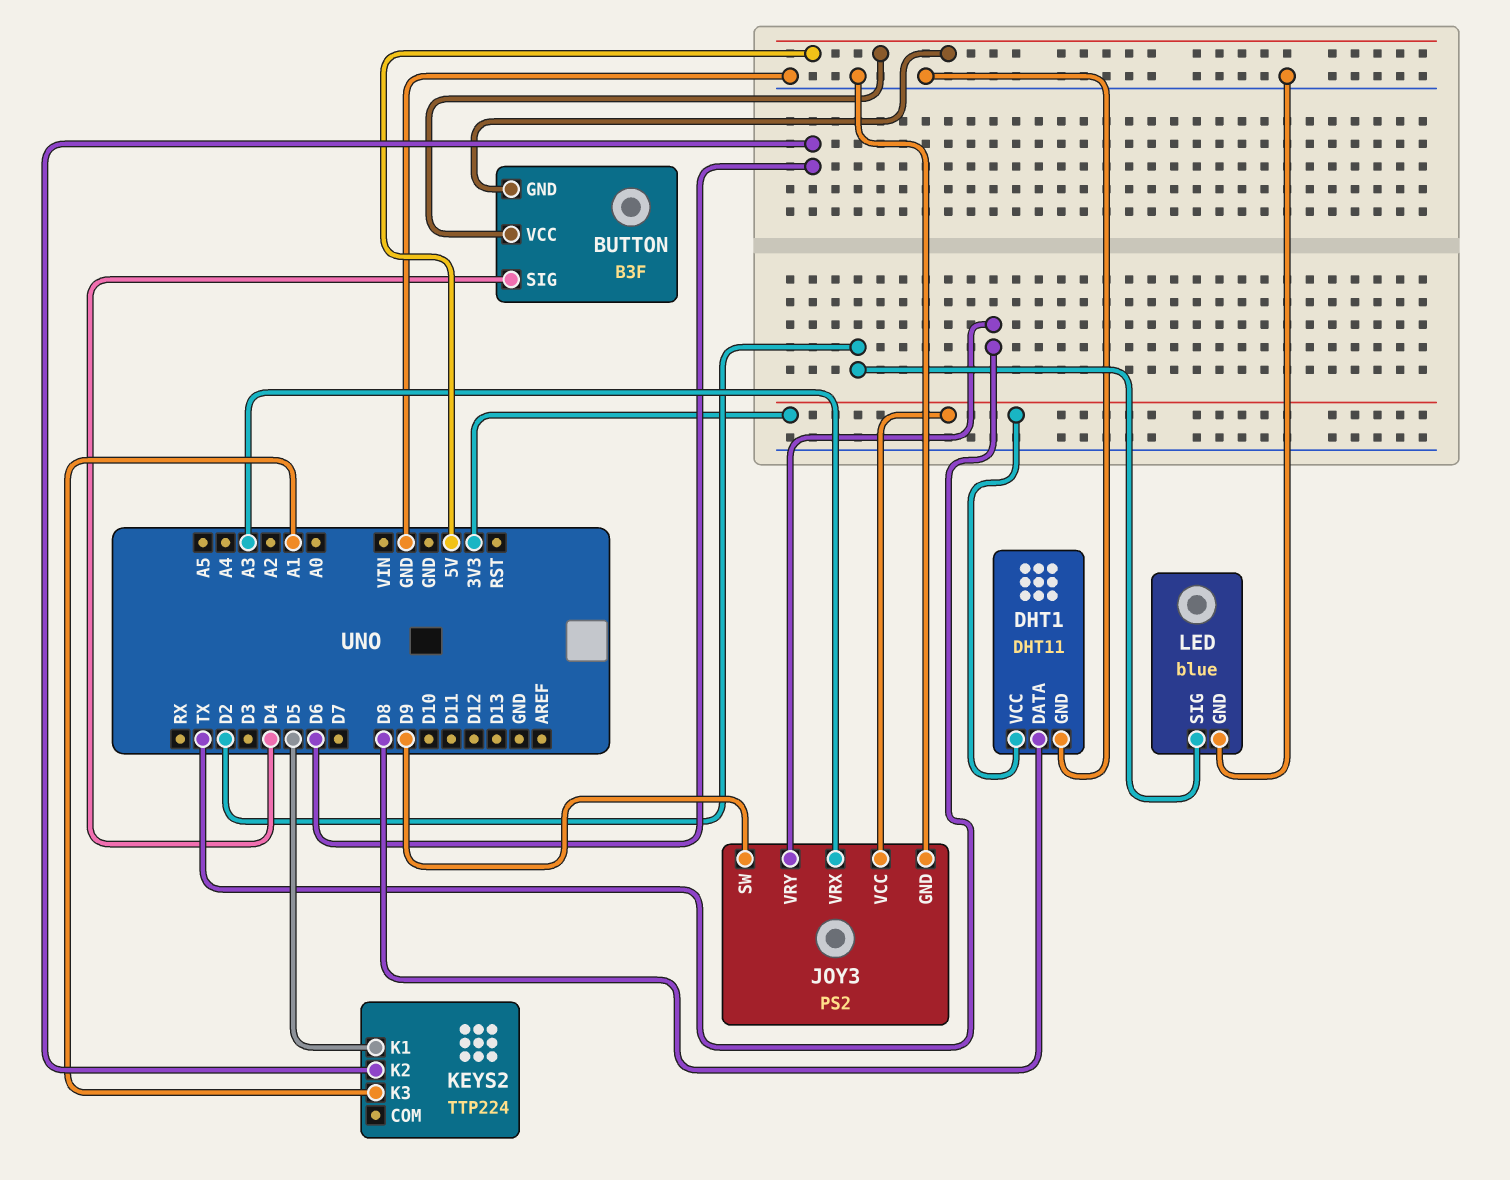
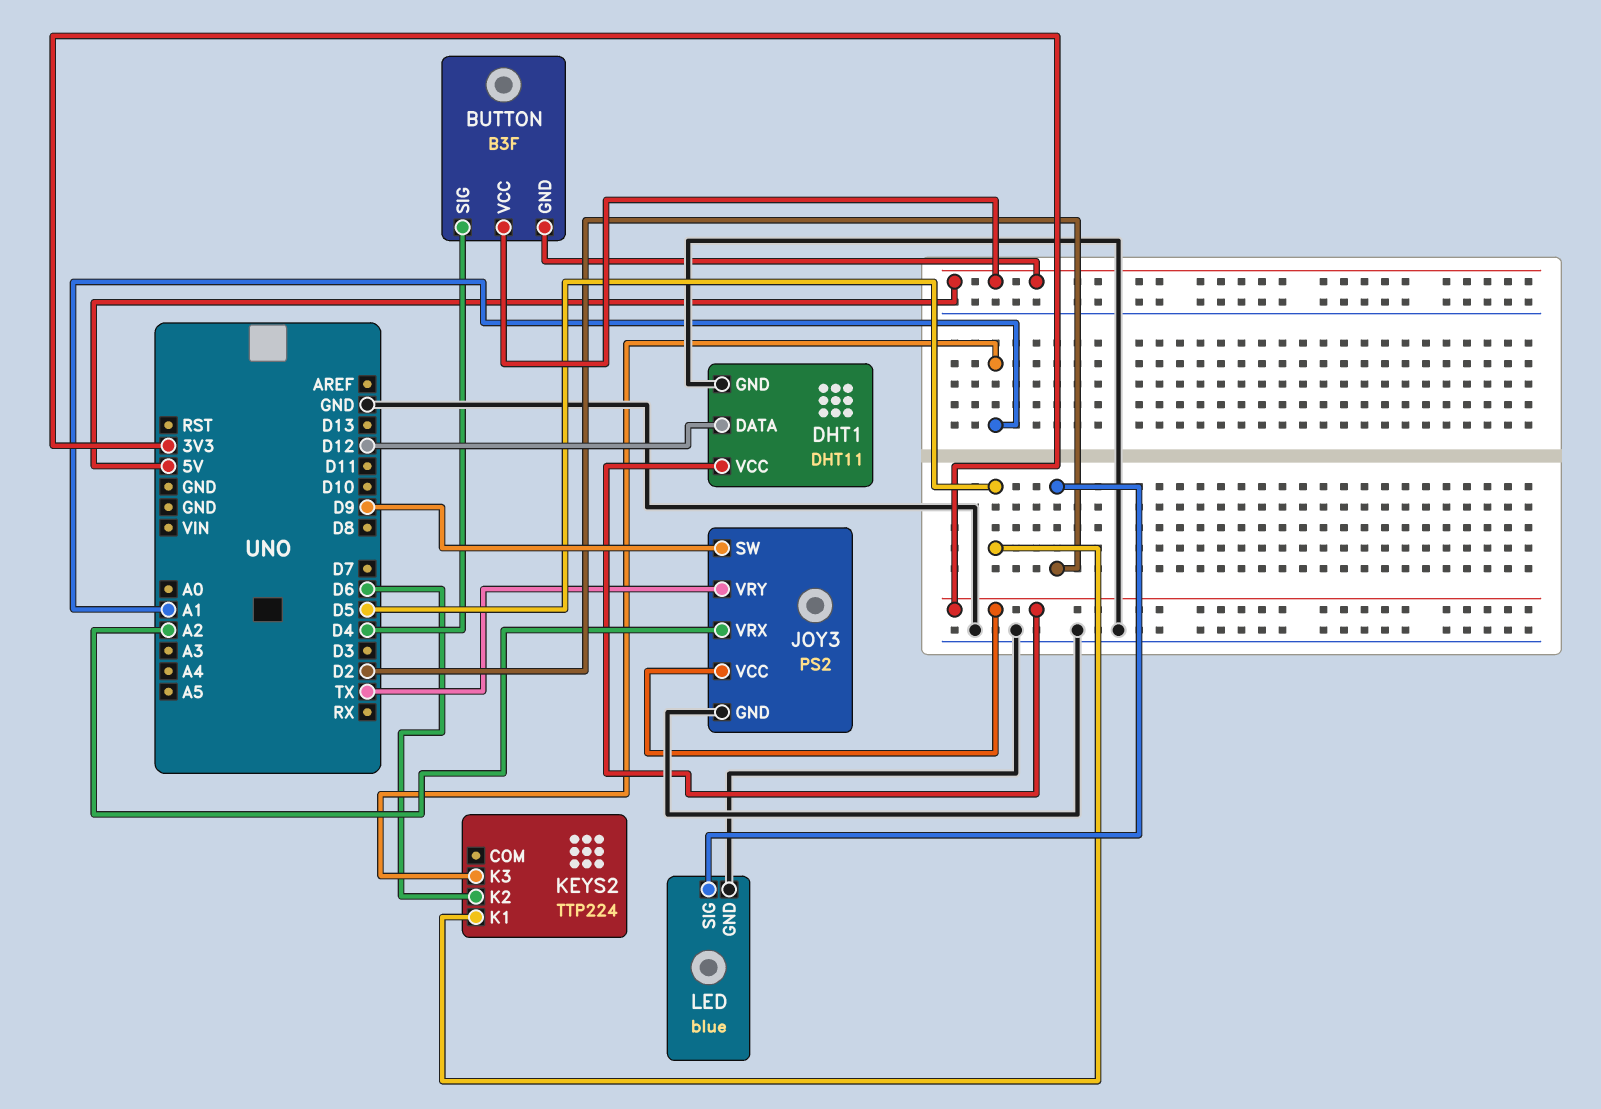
DHT1 pin DATA: D8 -> D12
JOY3 pin VRX: A3 -> A2

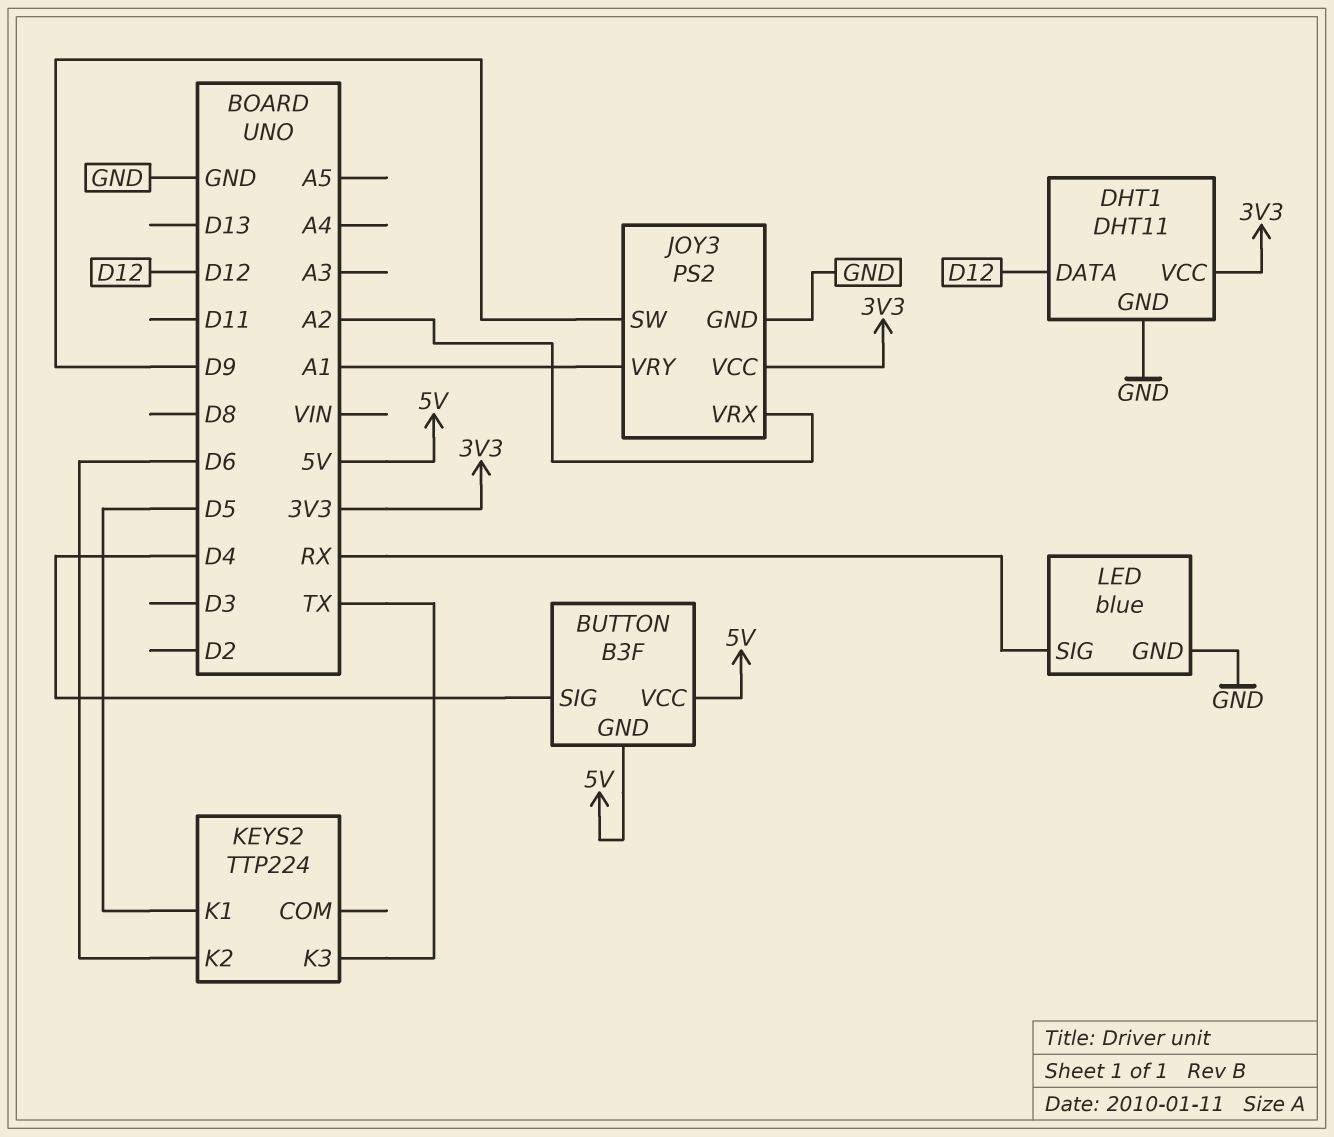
JOY3 pin VRY: TX -> A1
KEYS2 pin K3: A1 -> TX
LED pin SIG: D2 -> RX

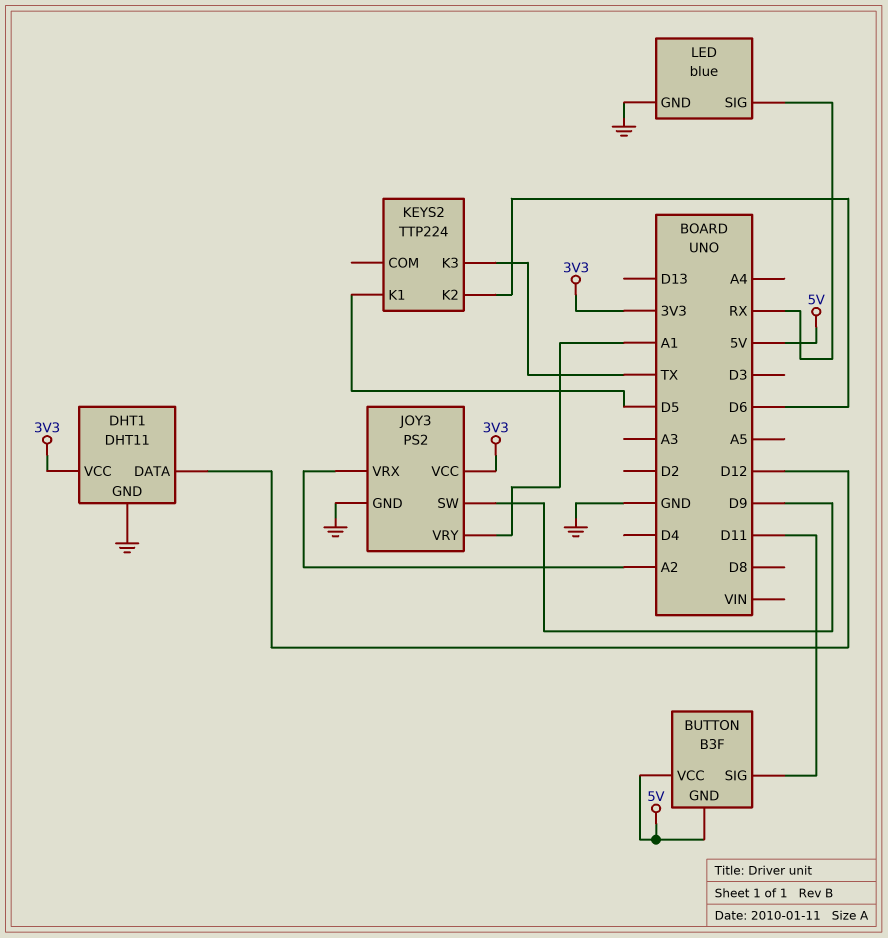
BUTTON pin SIG: D4 -> D11

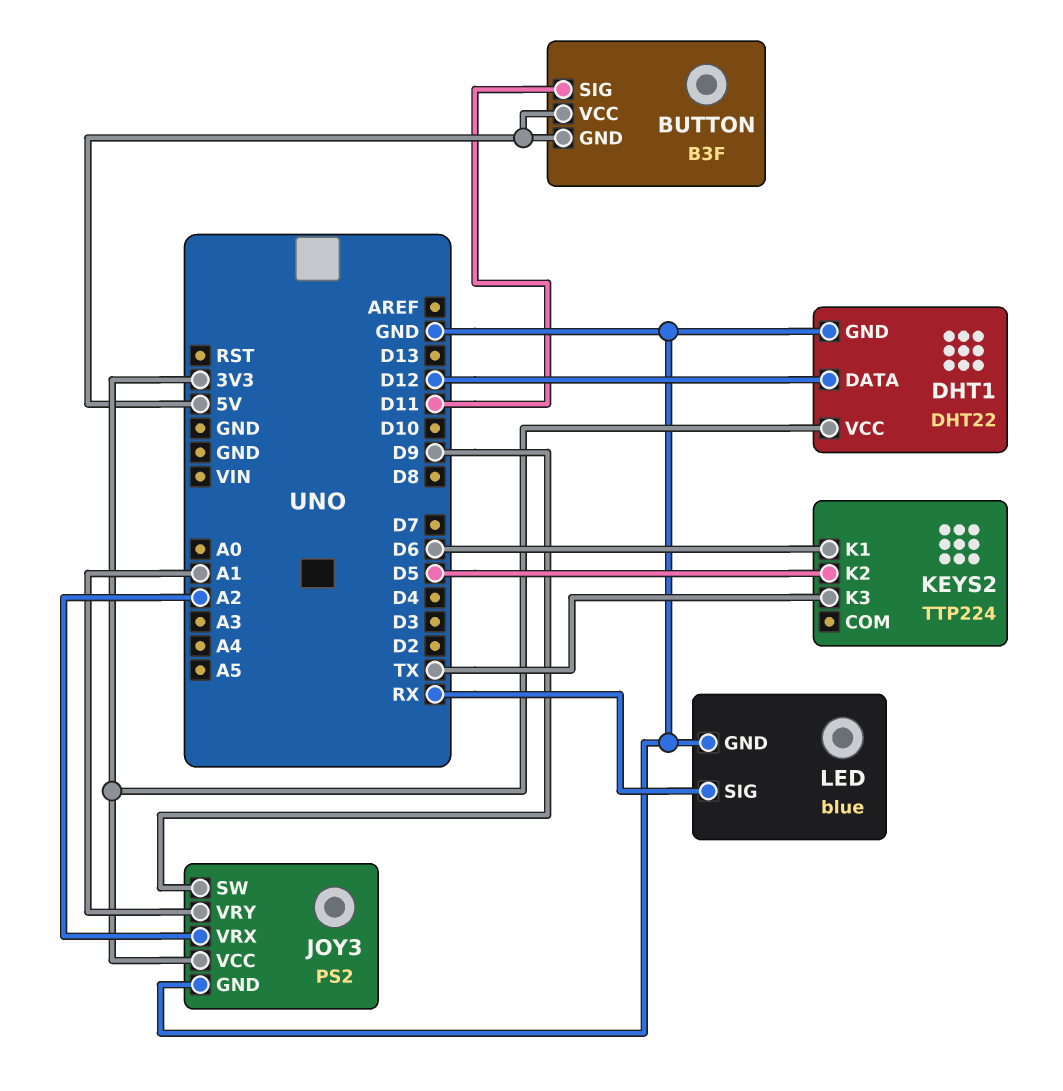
DHT1: DHT11 -> DHT22
KEYS2 pin K1: D5 -> D6
KEYS2 pin K2: D6 -> D5

